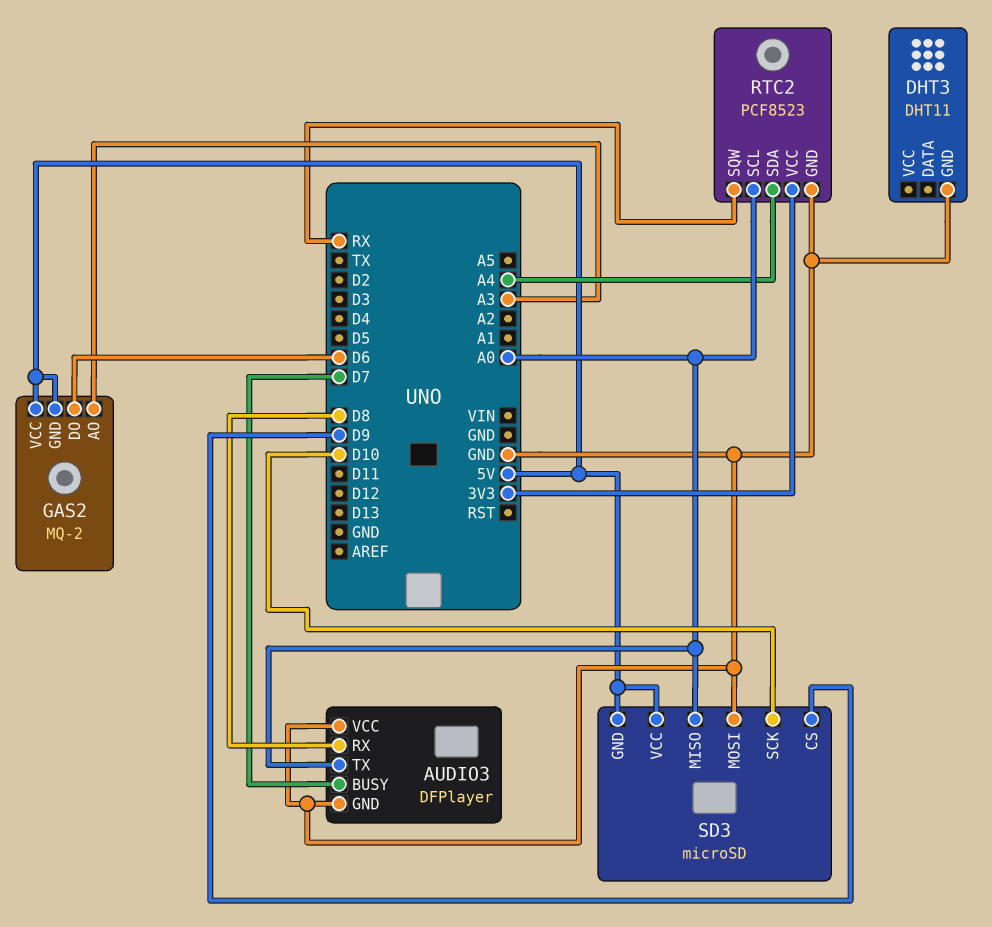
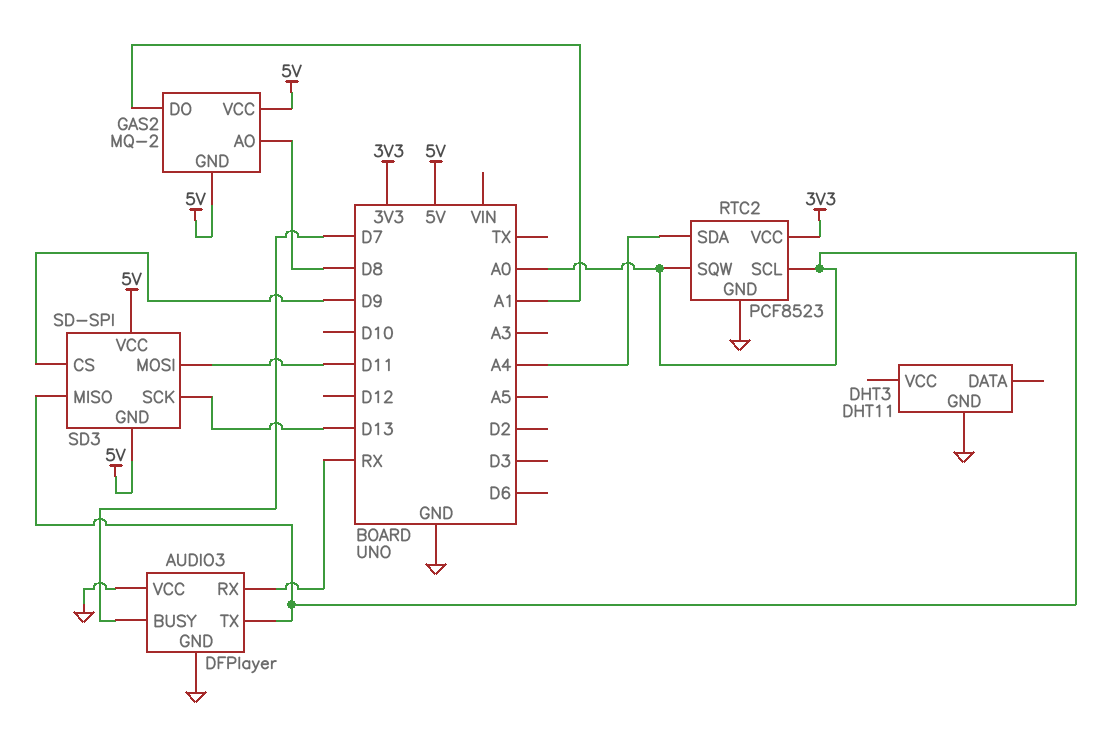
AUDIO3 pin RX: D8 -> RX
GAS2 pin AO: A3 -> D8
GAS2 pin DO: D6 -> A1
RTC2 pin SQW: RX -> A0
SD3: microSD -> SD-SPI
SD3 pin MOSI: GND -> D11
SD3 pin SCK: D10 -> D13

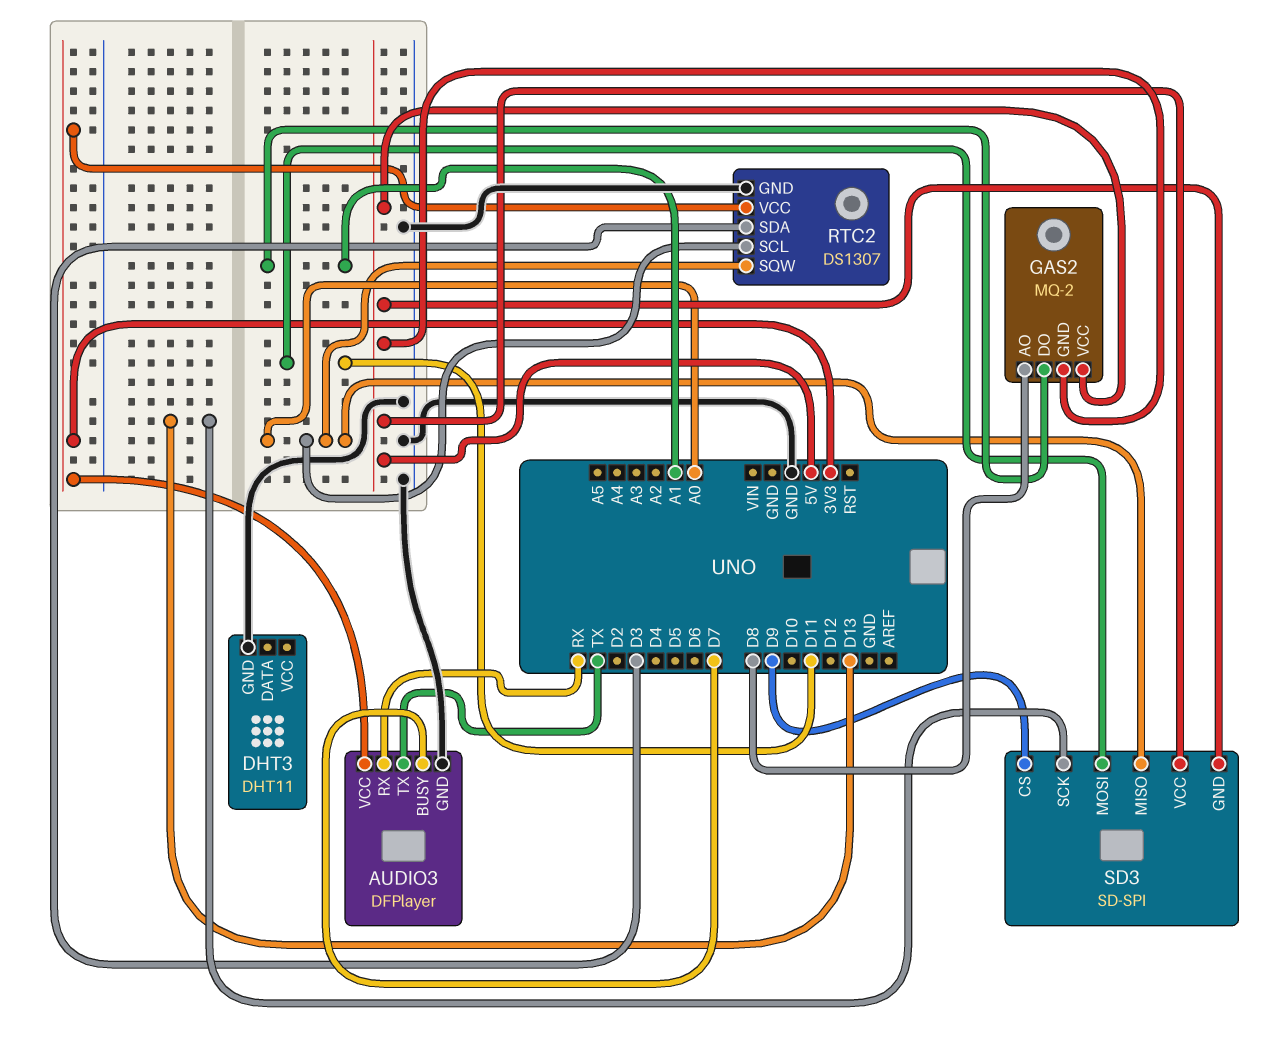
AUDIO3 pin TX: A0 -> TX
AUDIO3 pin VCC: GND -> 3V3
RTC2: PCF8523 -> DS1307
RTC2 pin SDA: A4 -> D3

